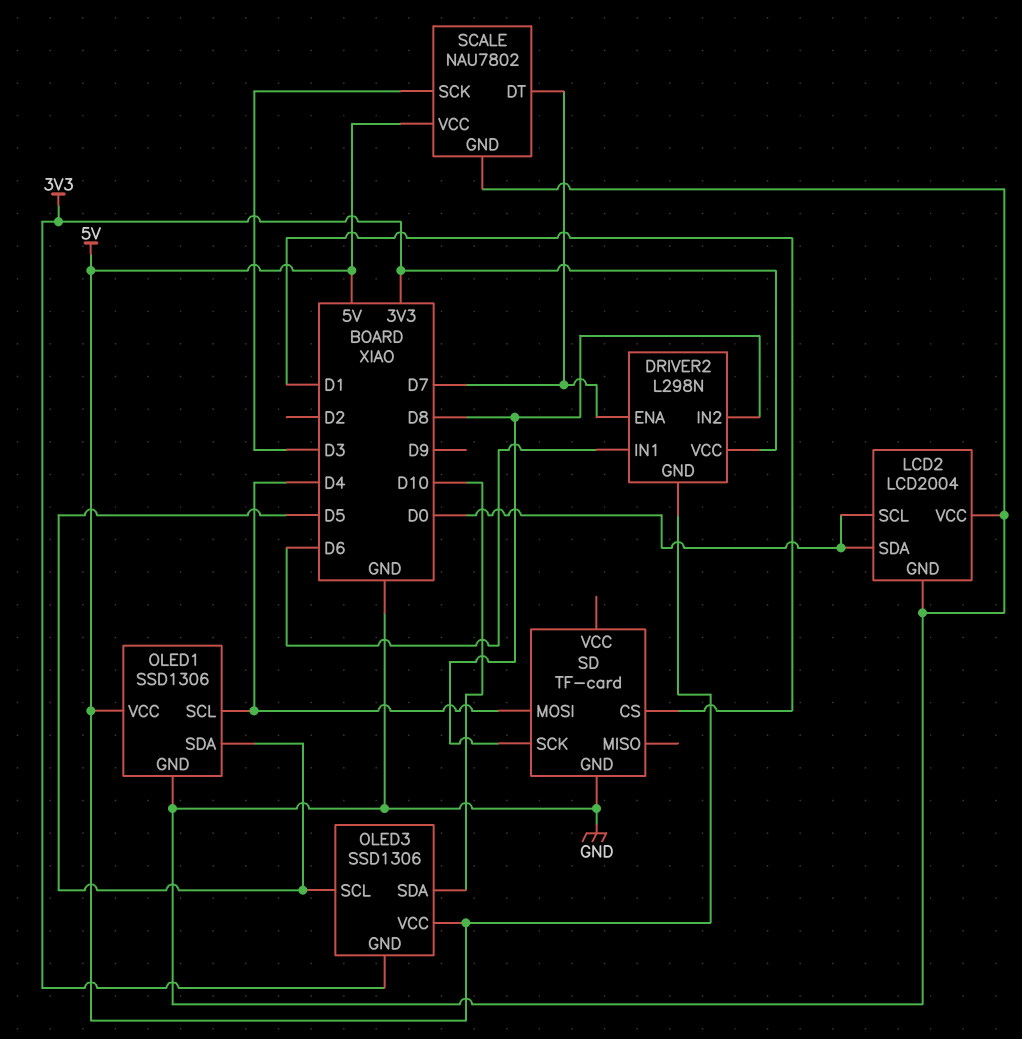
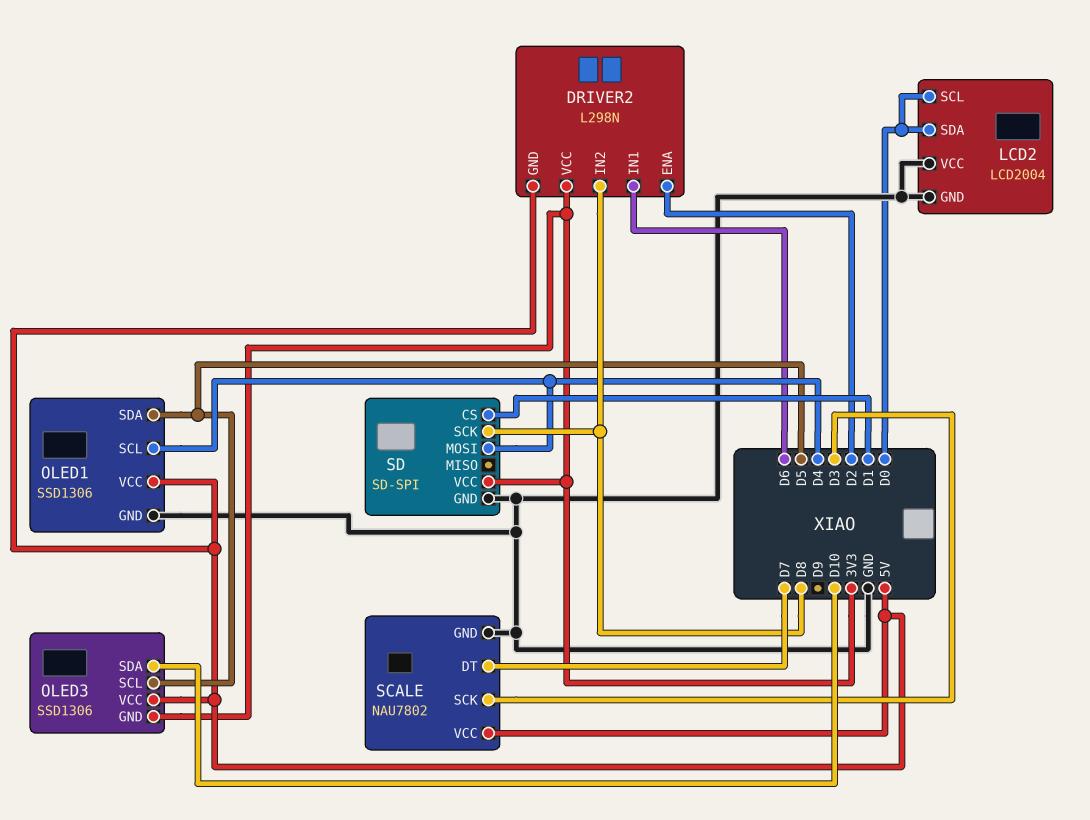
DRIVER2 pin ENA: D7 -> D2
SD: TF-card -> SD-SPI
SD pin VCC: none -> 3V3

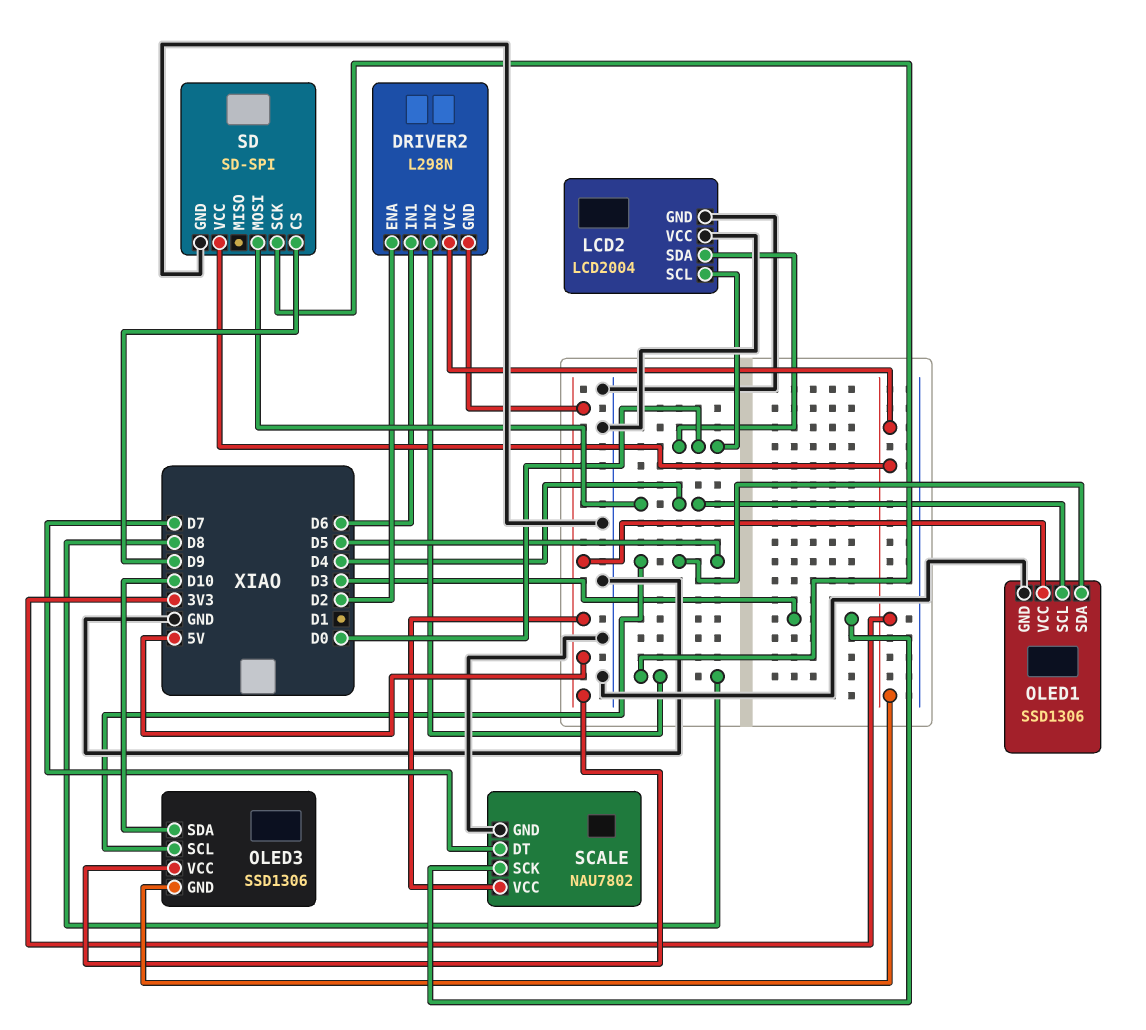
SD pin CS: D1 -> D9

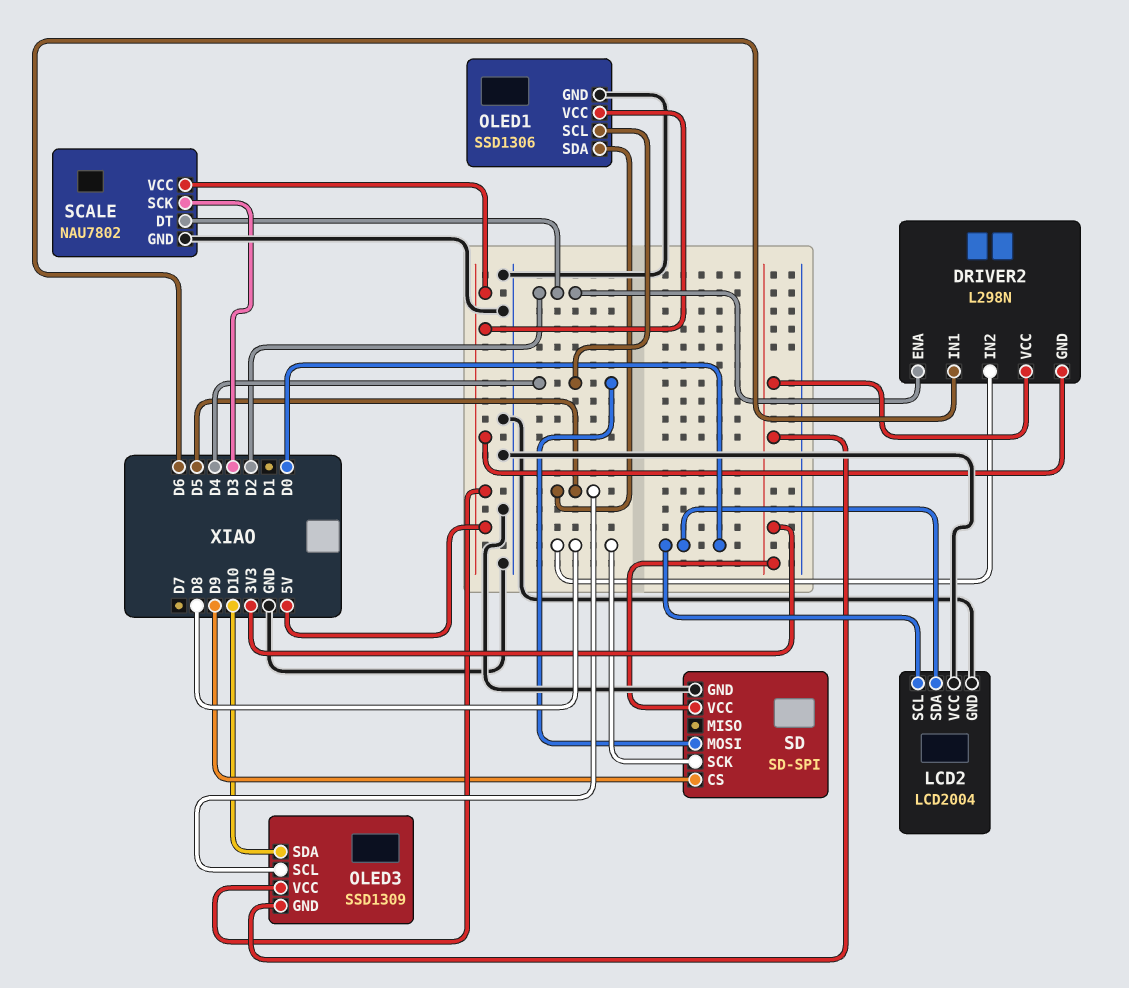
OLED3: SSD1306 -> SSD1309
SCALE pin DT: D7 -> D2

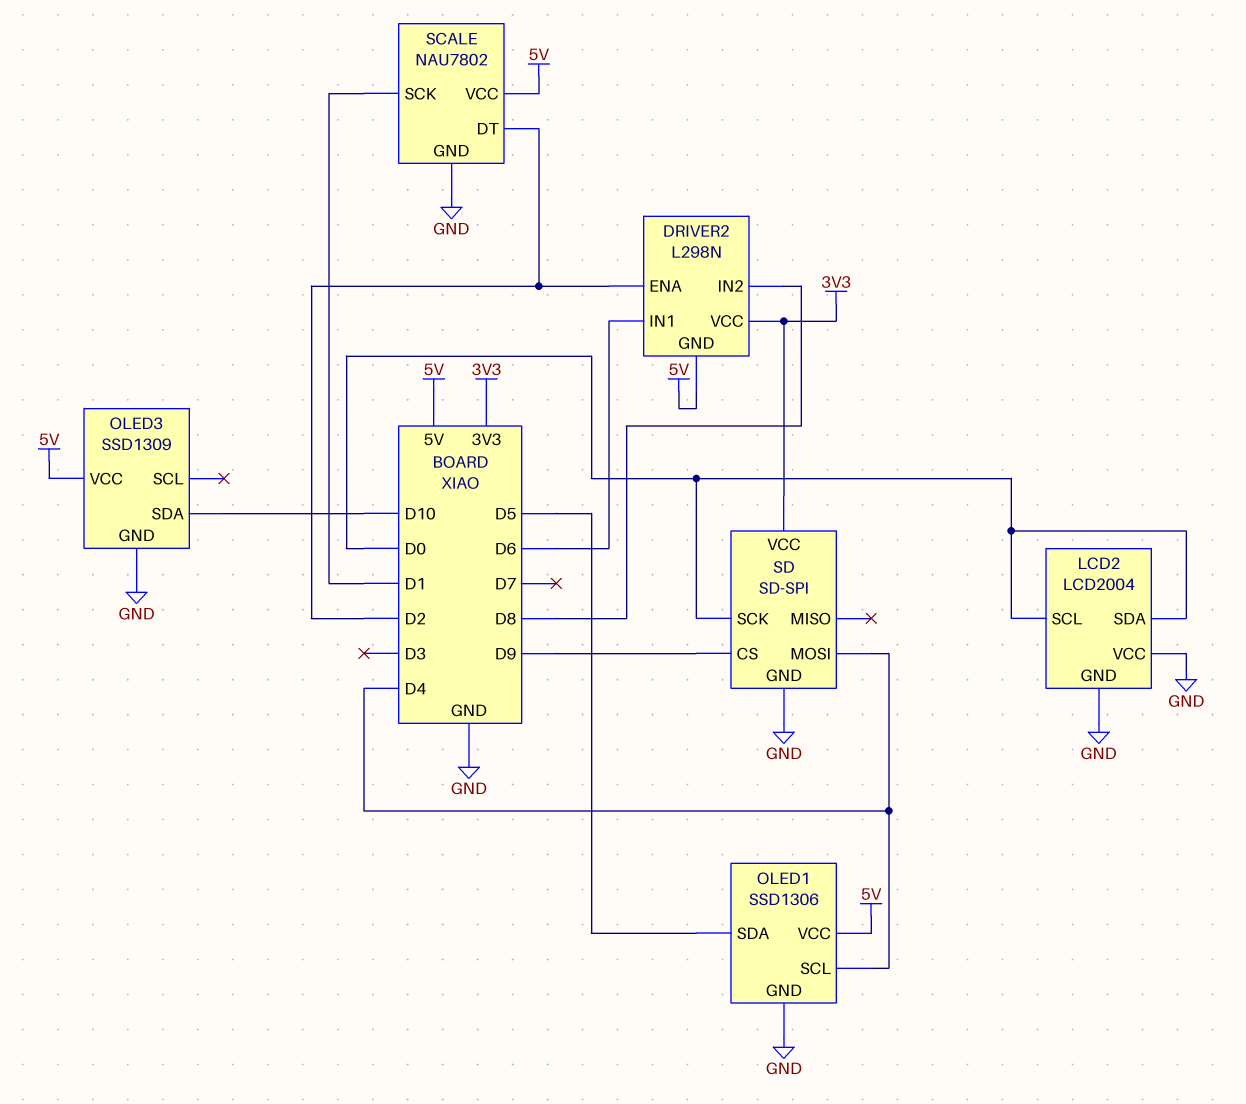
OLED3 pin GND: 3V3 -> GND
OLED3 pin SCL: D5 -> none
SCALE pin SCK: D3 -> D1
SD pin SCK: D8 -> D0

